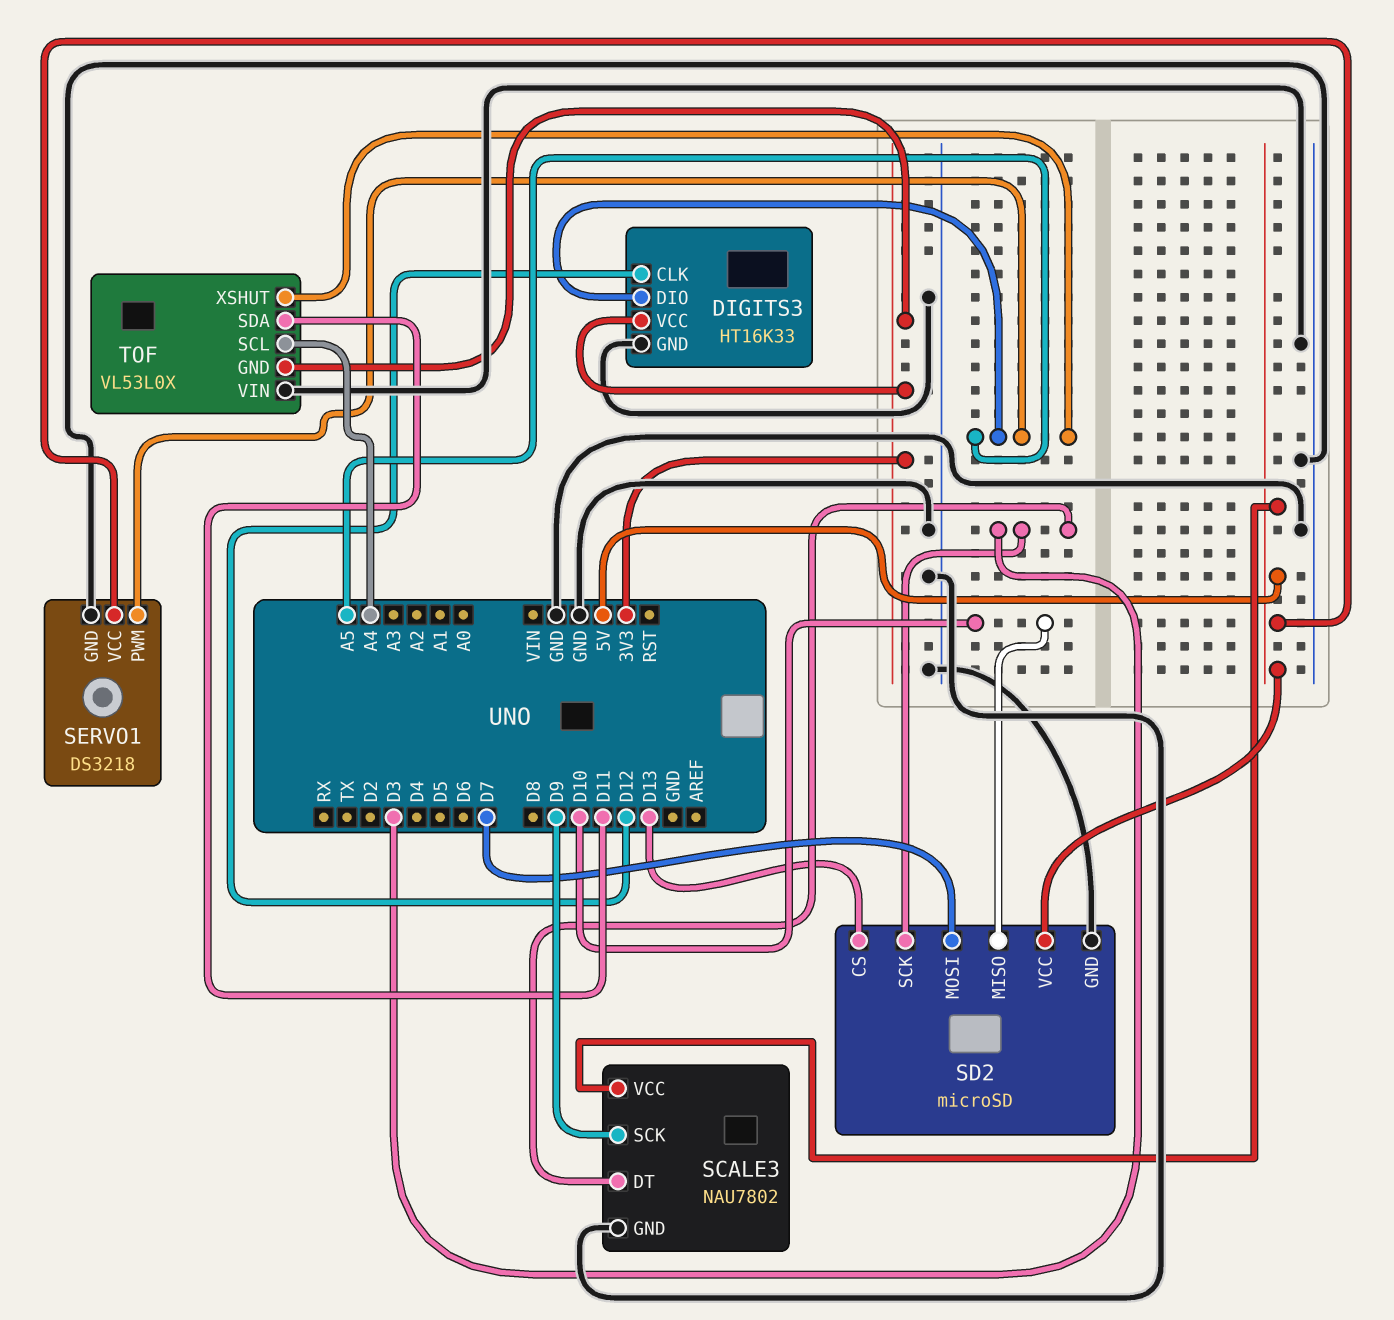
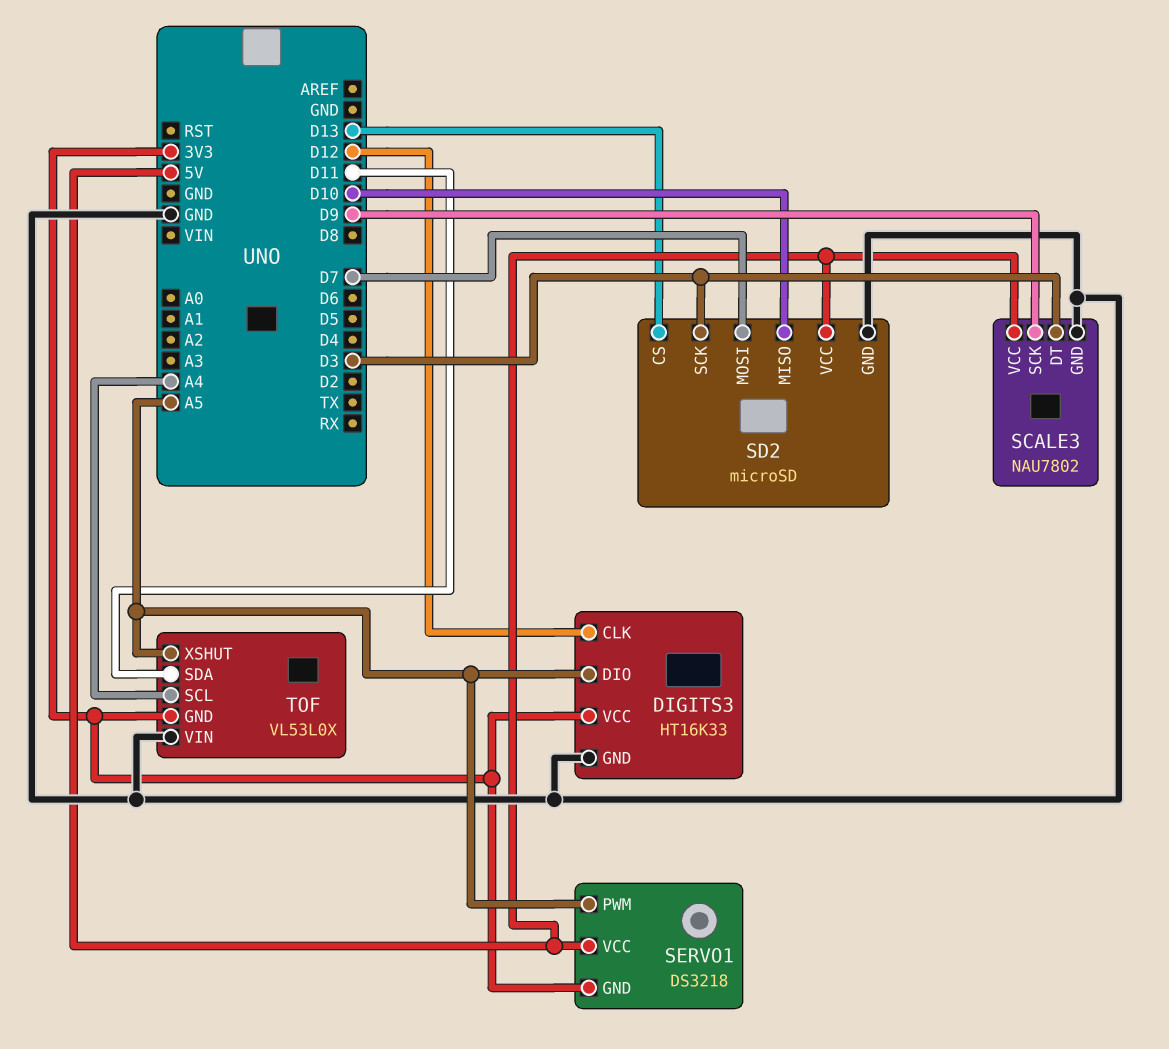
SERVO1 pin GND: GND -> 3V3

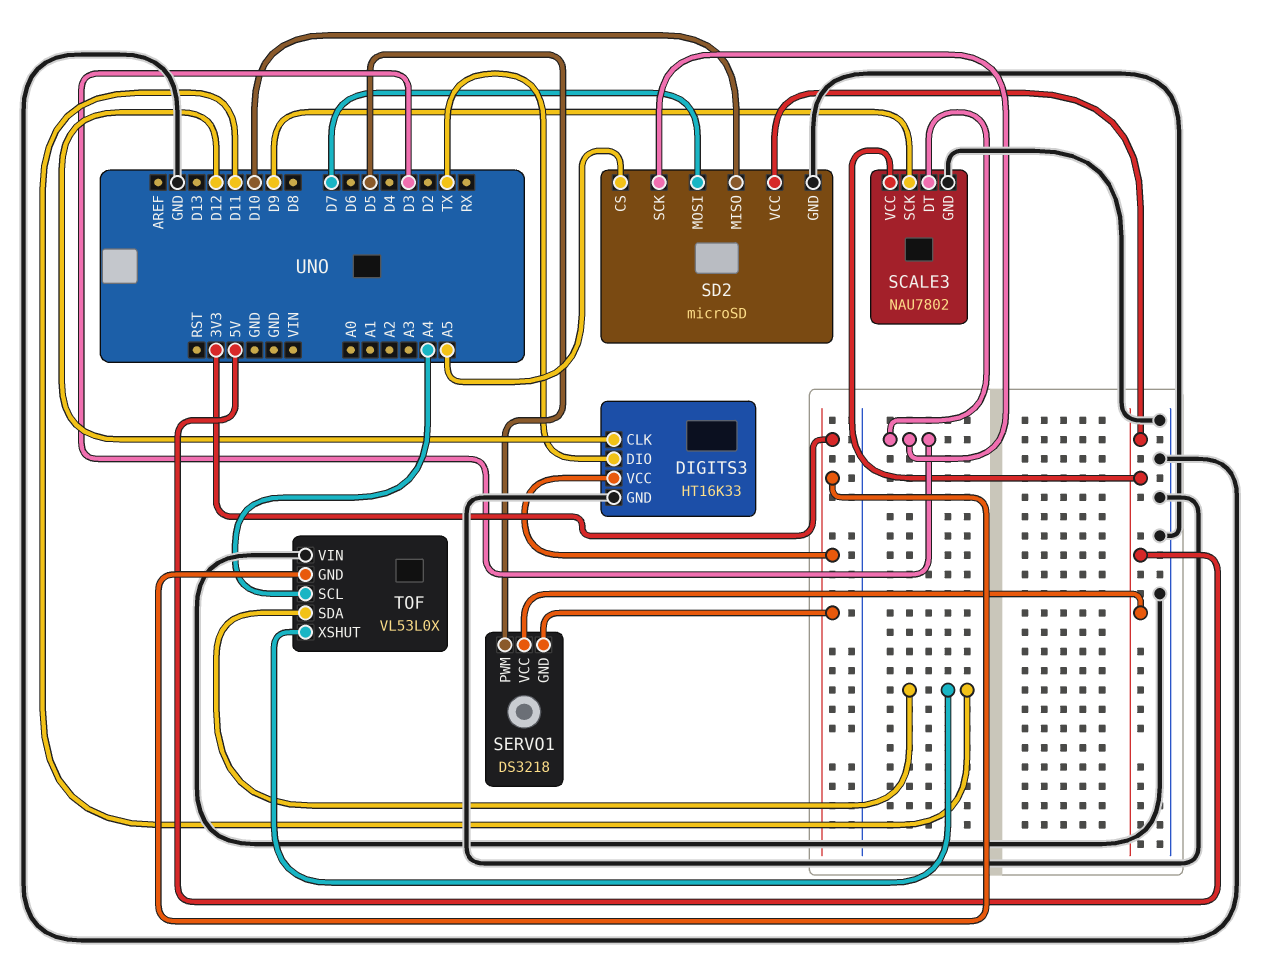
DIGITS3 pin DIO: A5 -> TX
SD2 pin CS: D13 -> A5
SERVO1 pin PWM: A5 -> D5
TOF pin XSHUT: A5 -> D11

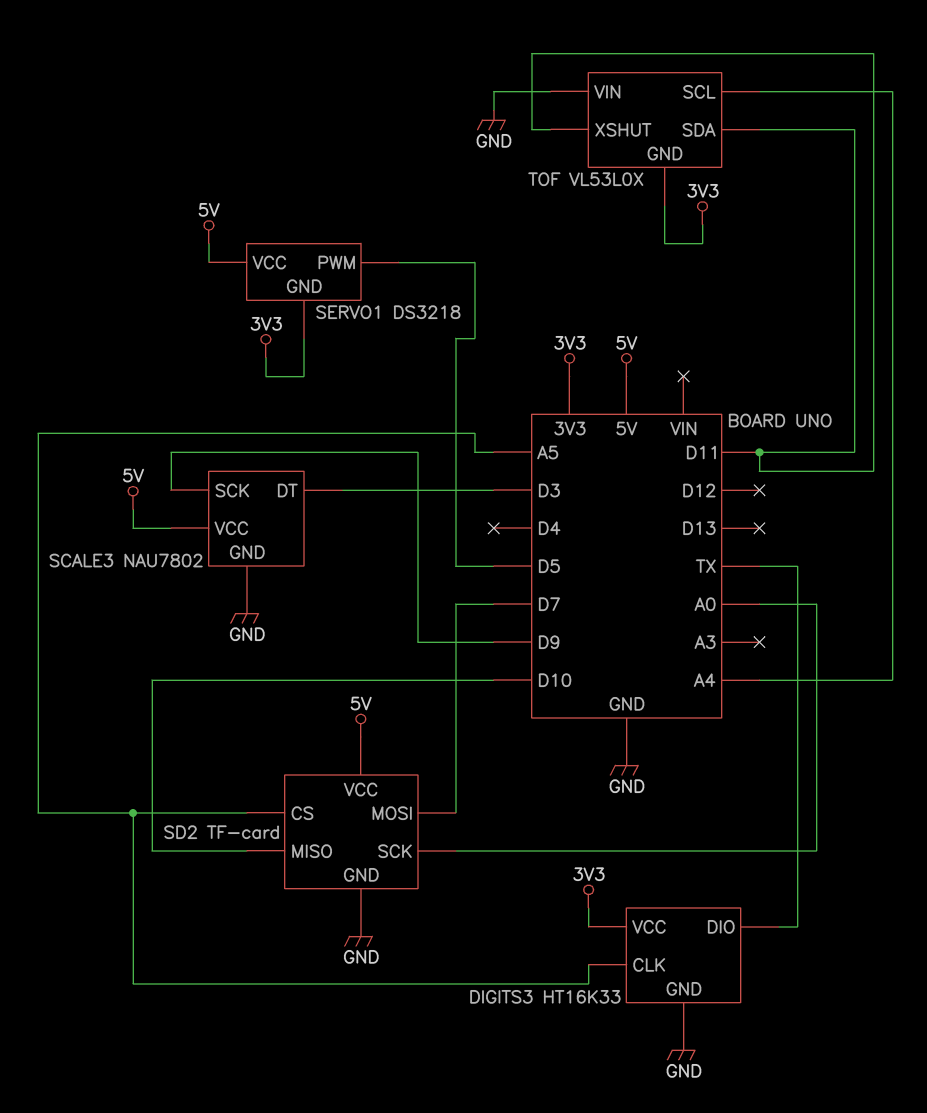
DIGITS3 pin CLK: D12 -> A5
SD2: microSD -> TF-card
SD2 pin SCK: D3 -> A0

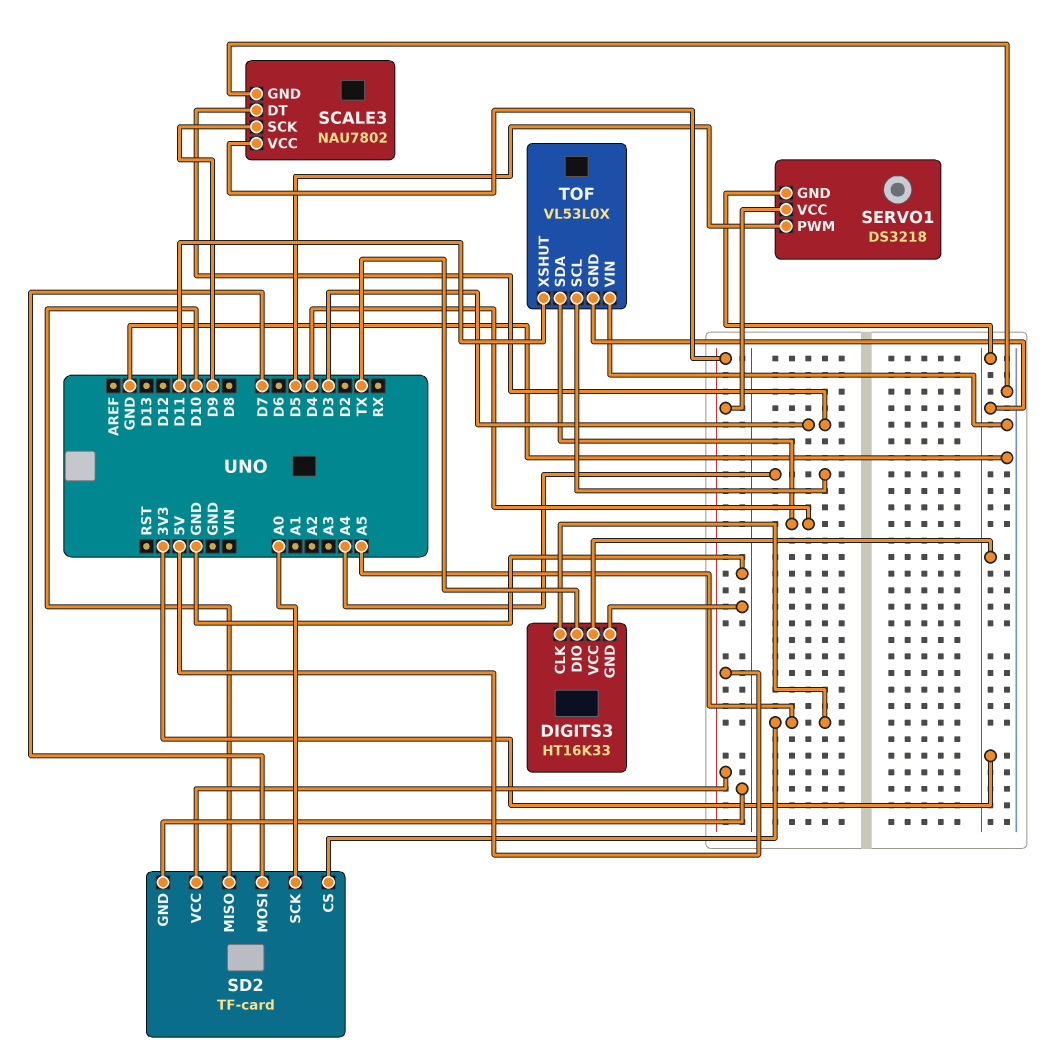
TOF pin SDA: D11 -> D4

